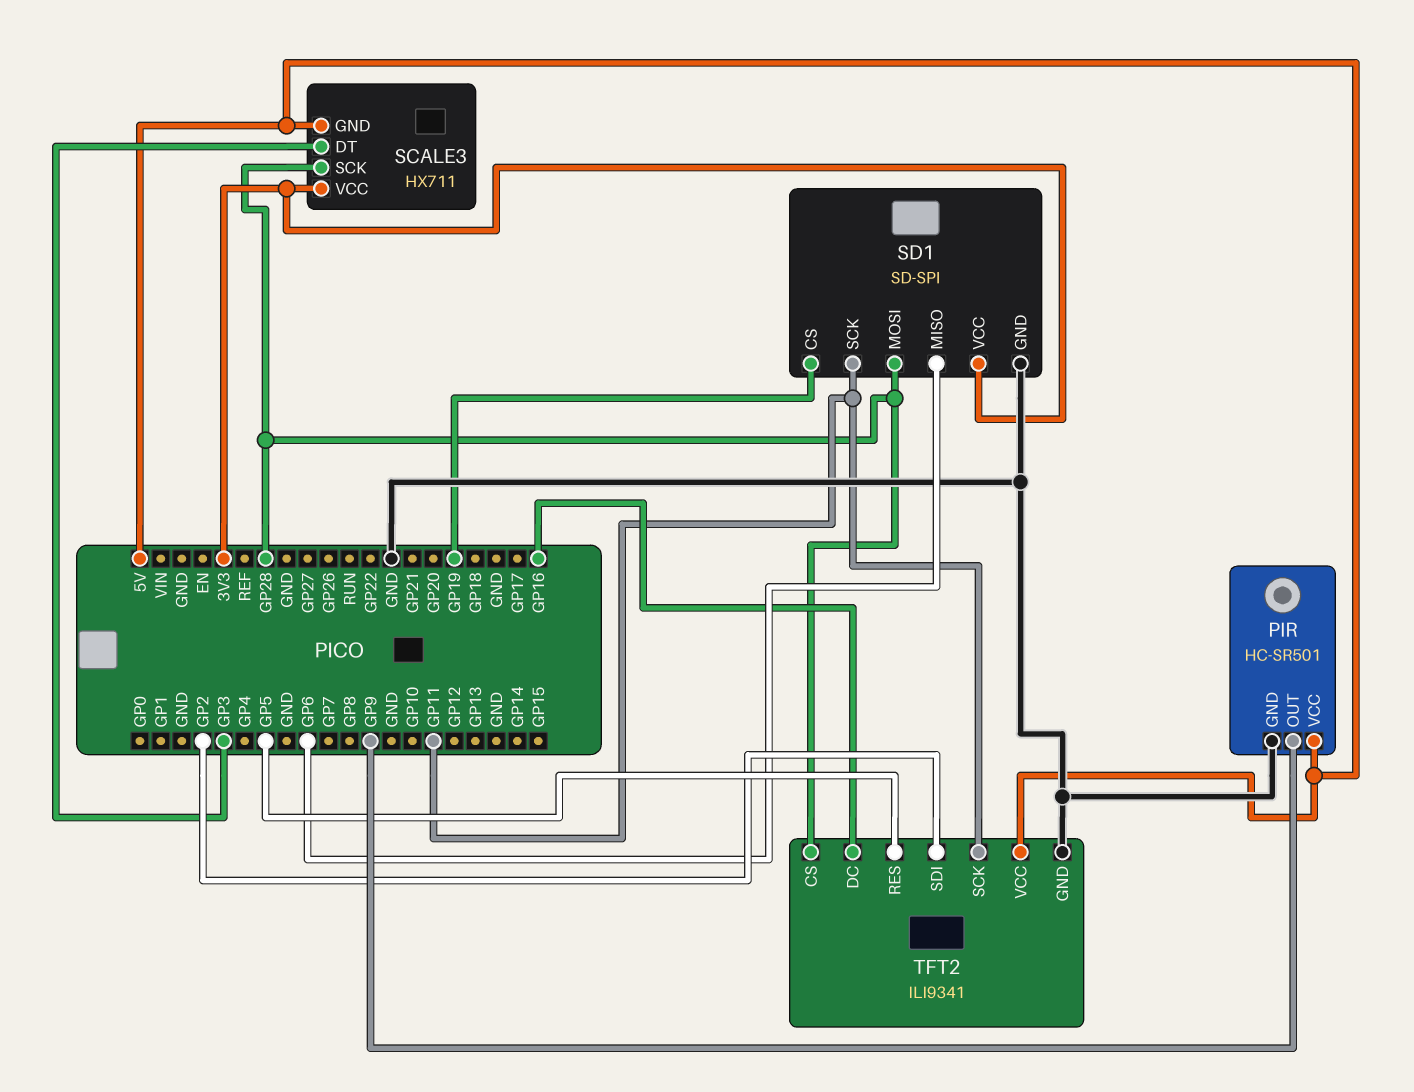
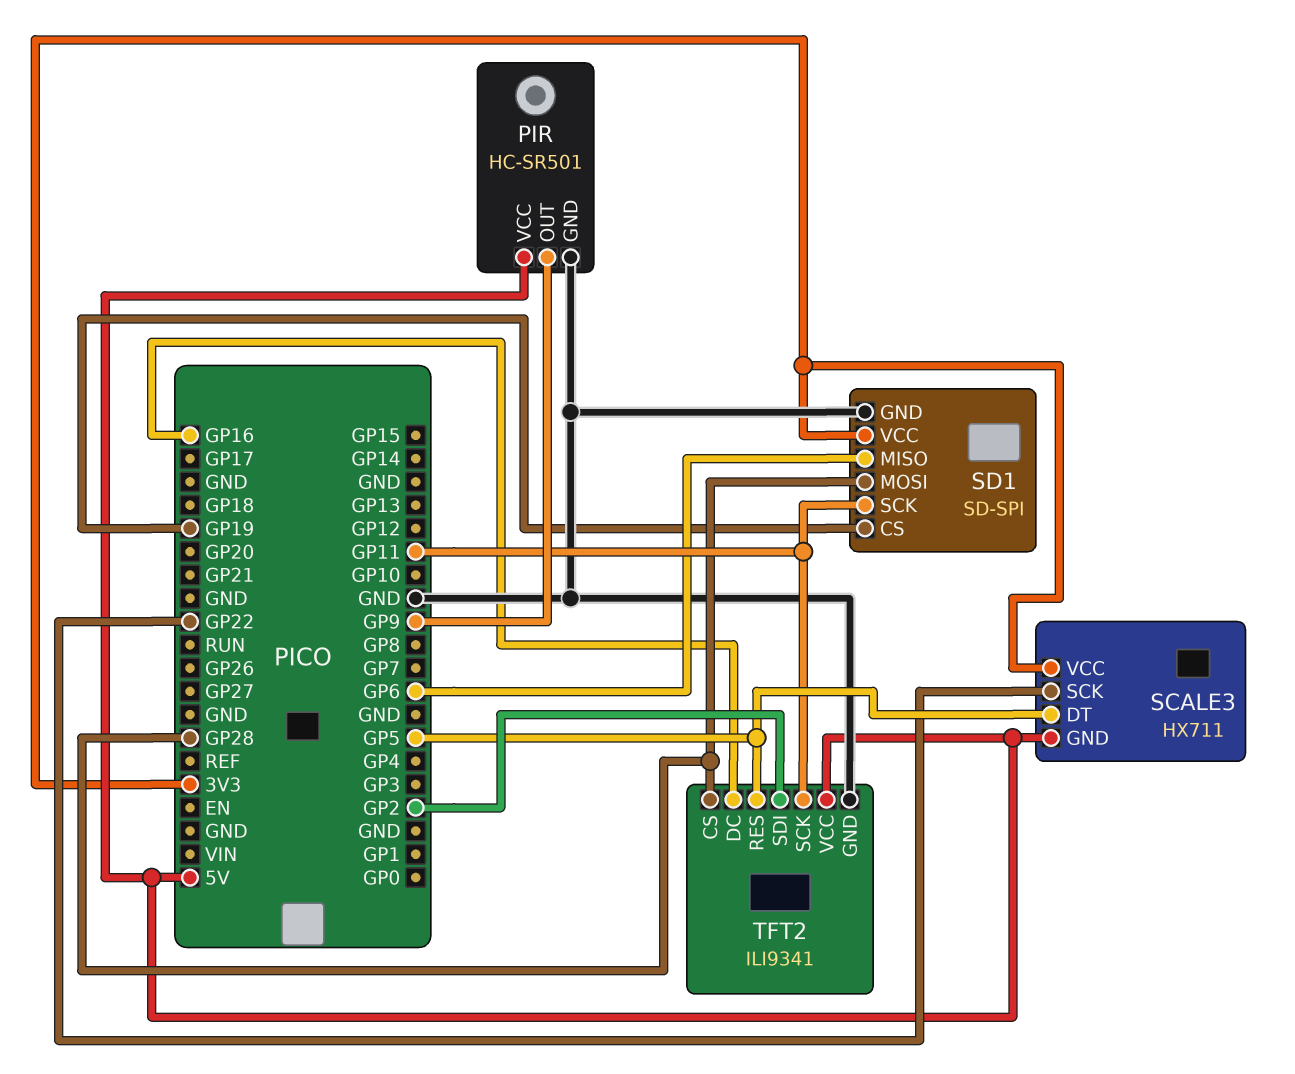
SCALE3 pin DT: GP3 -> GP5
SCALE3 pin SCK: GP28 -> GP22

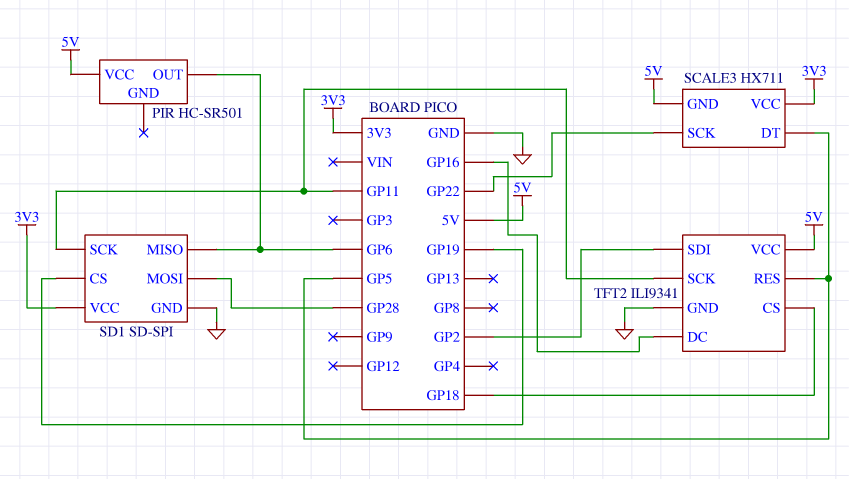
PIR pin GND: GND -> none
PIR pin OUT: GP9 -> GP6
TFT2 pin CS: GP28 -> GP18

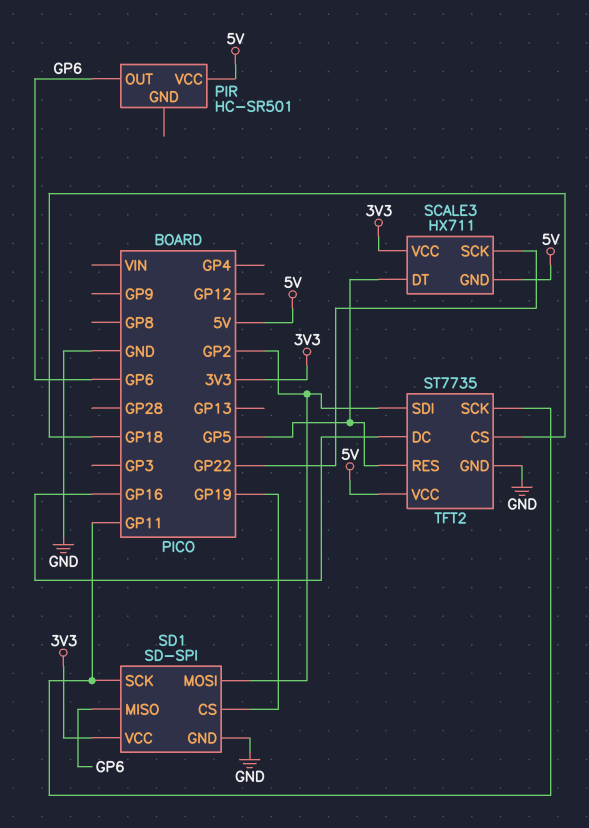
SD1 pin MOSI: GP28 -> GP2
TFT2: ILI9341 -> ST7735

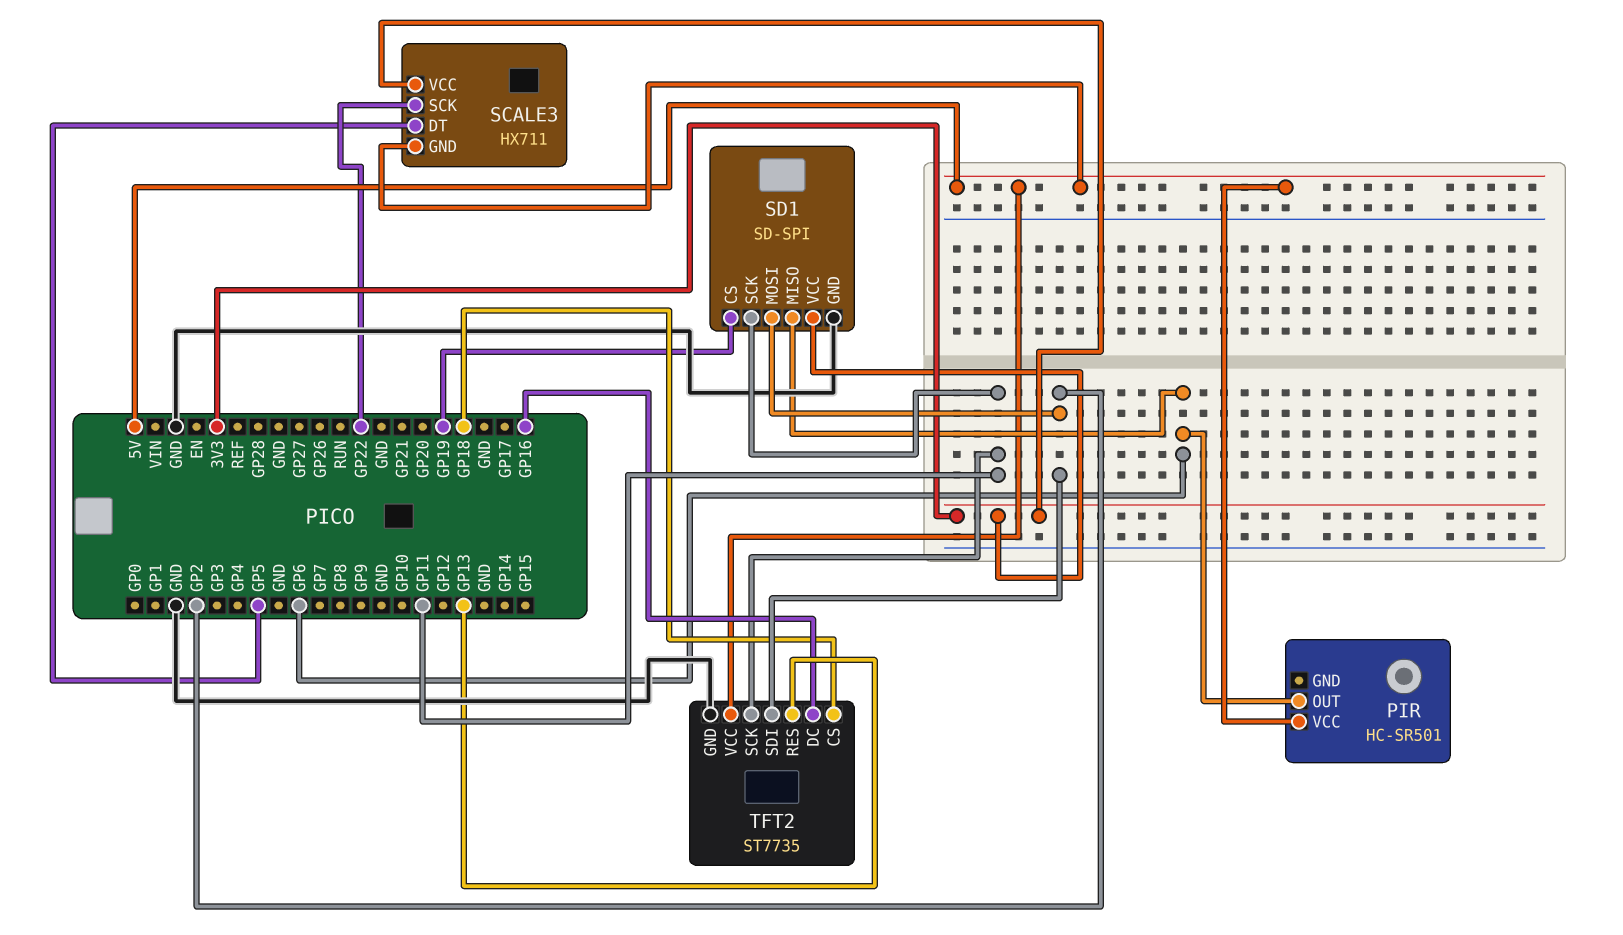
TFT2 pin RES: GP5 -> GP13

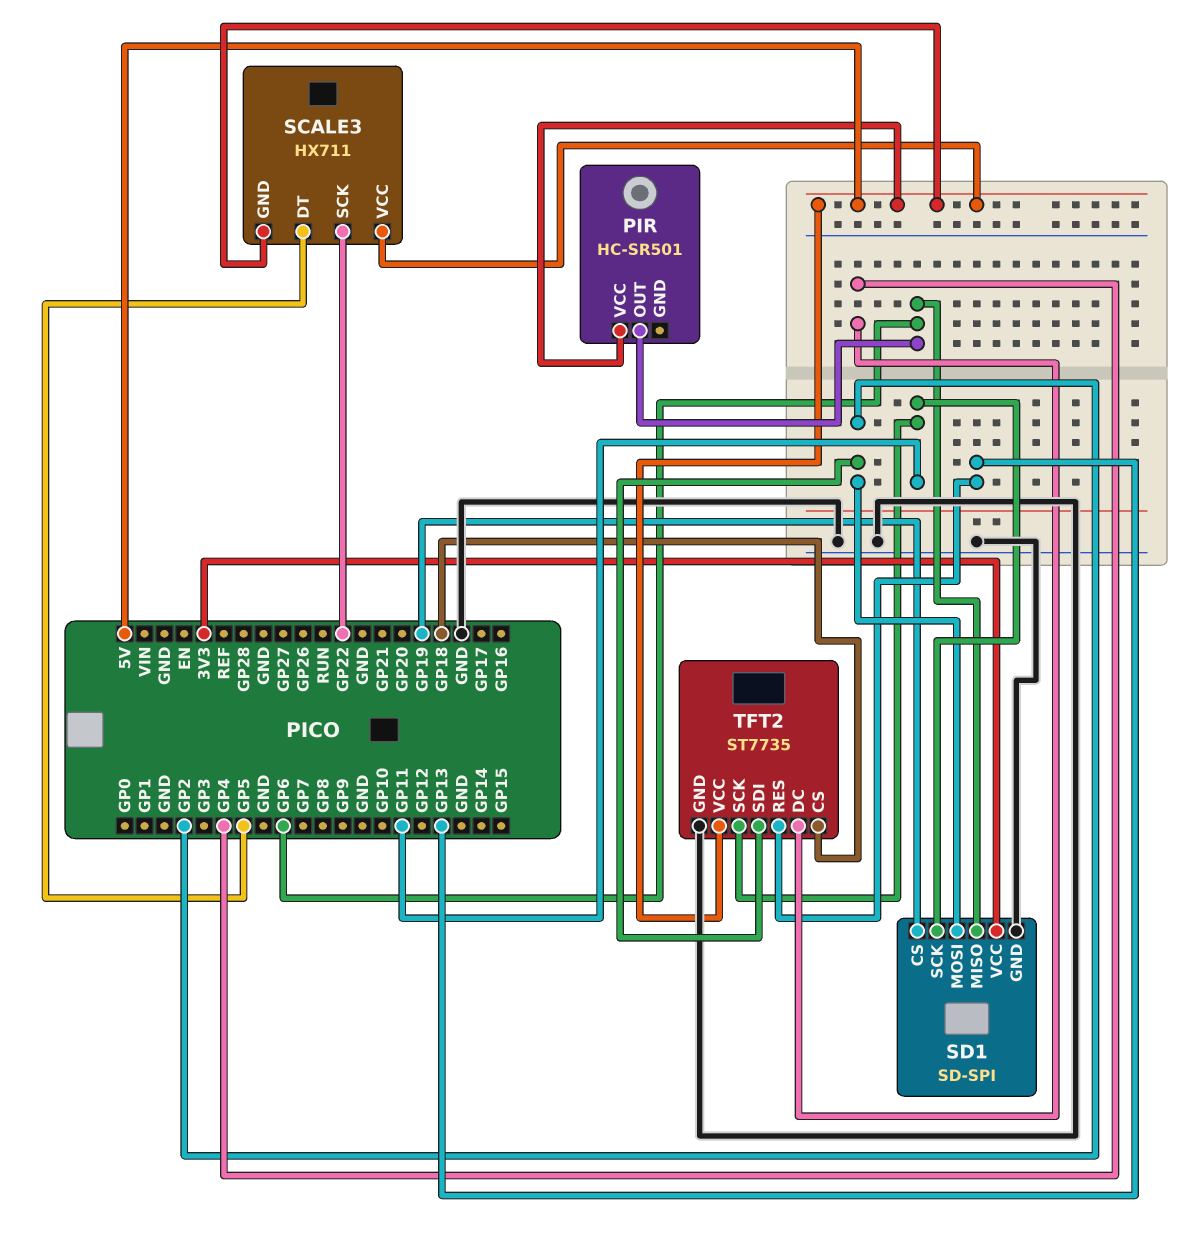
SCALE3 pin VCC: 3V3 -> 5V
TFT2 pin DC: GP16 -> GP4

